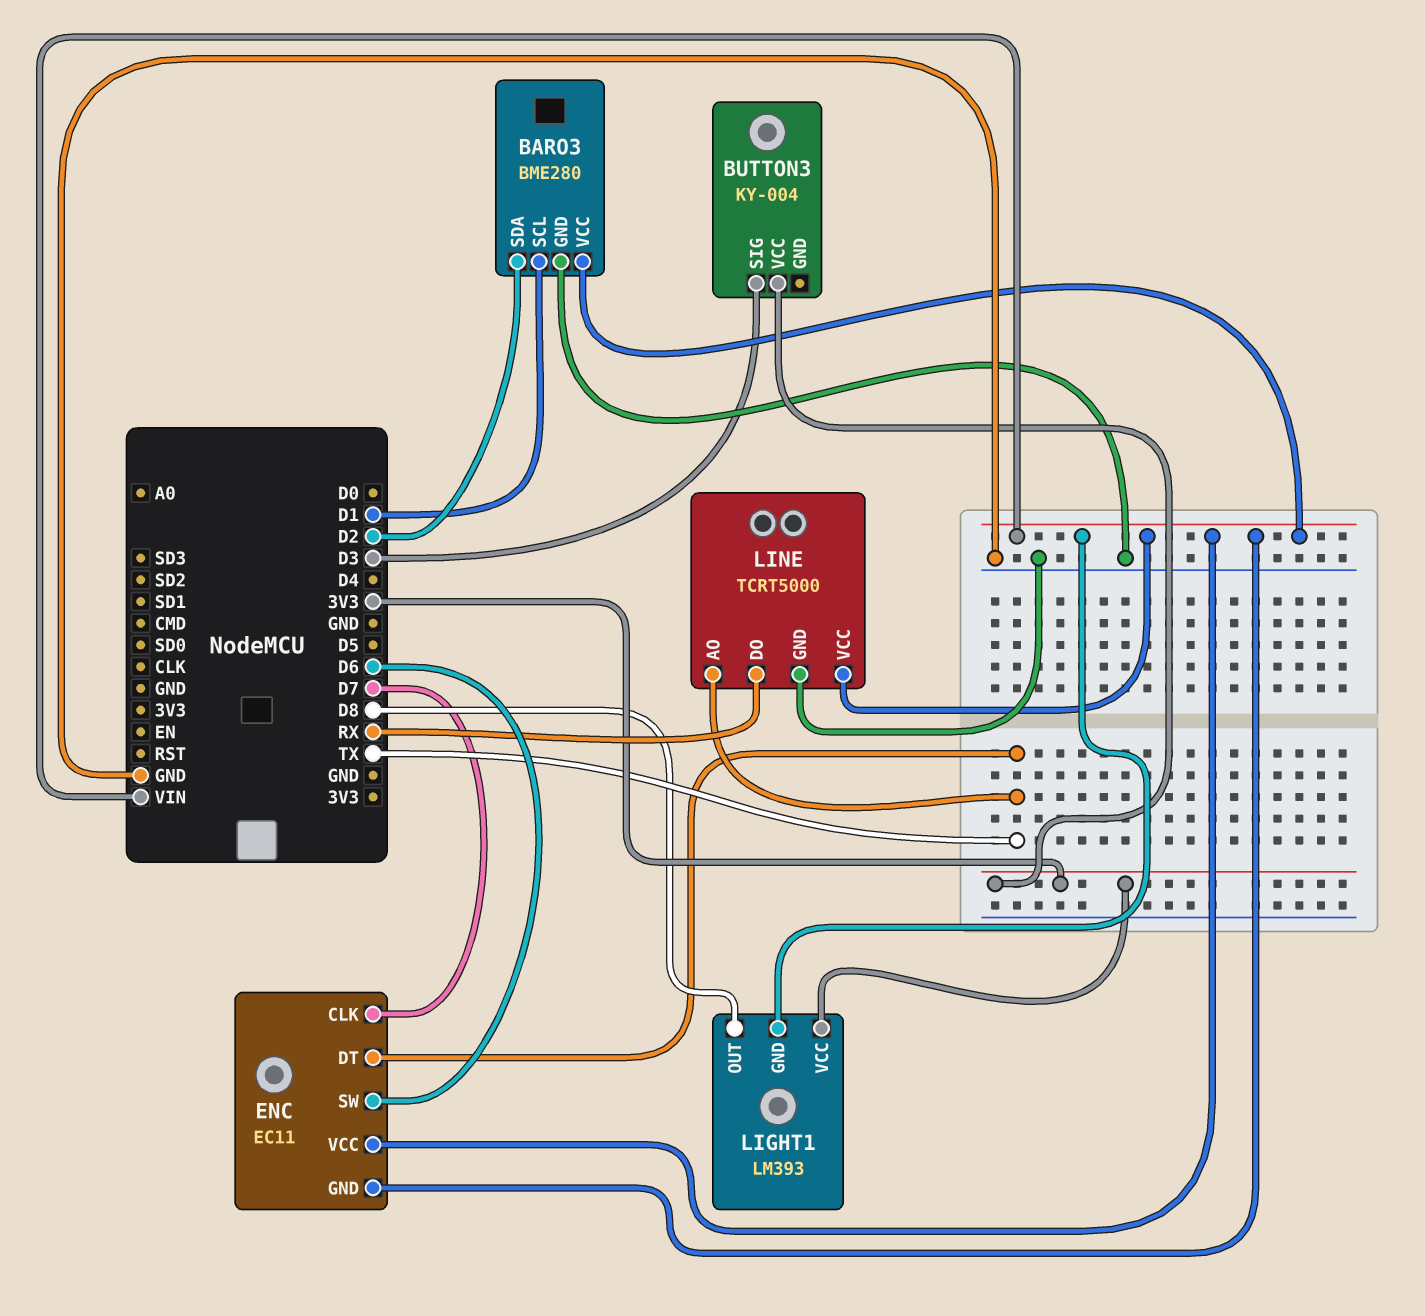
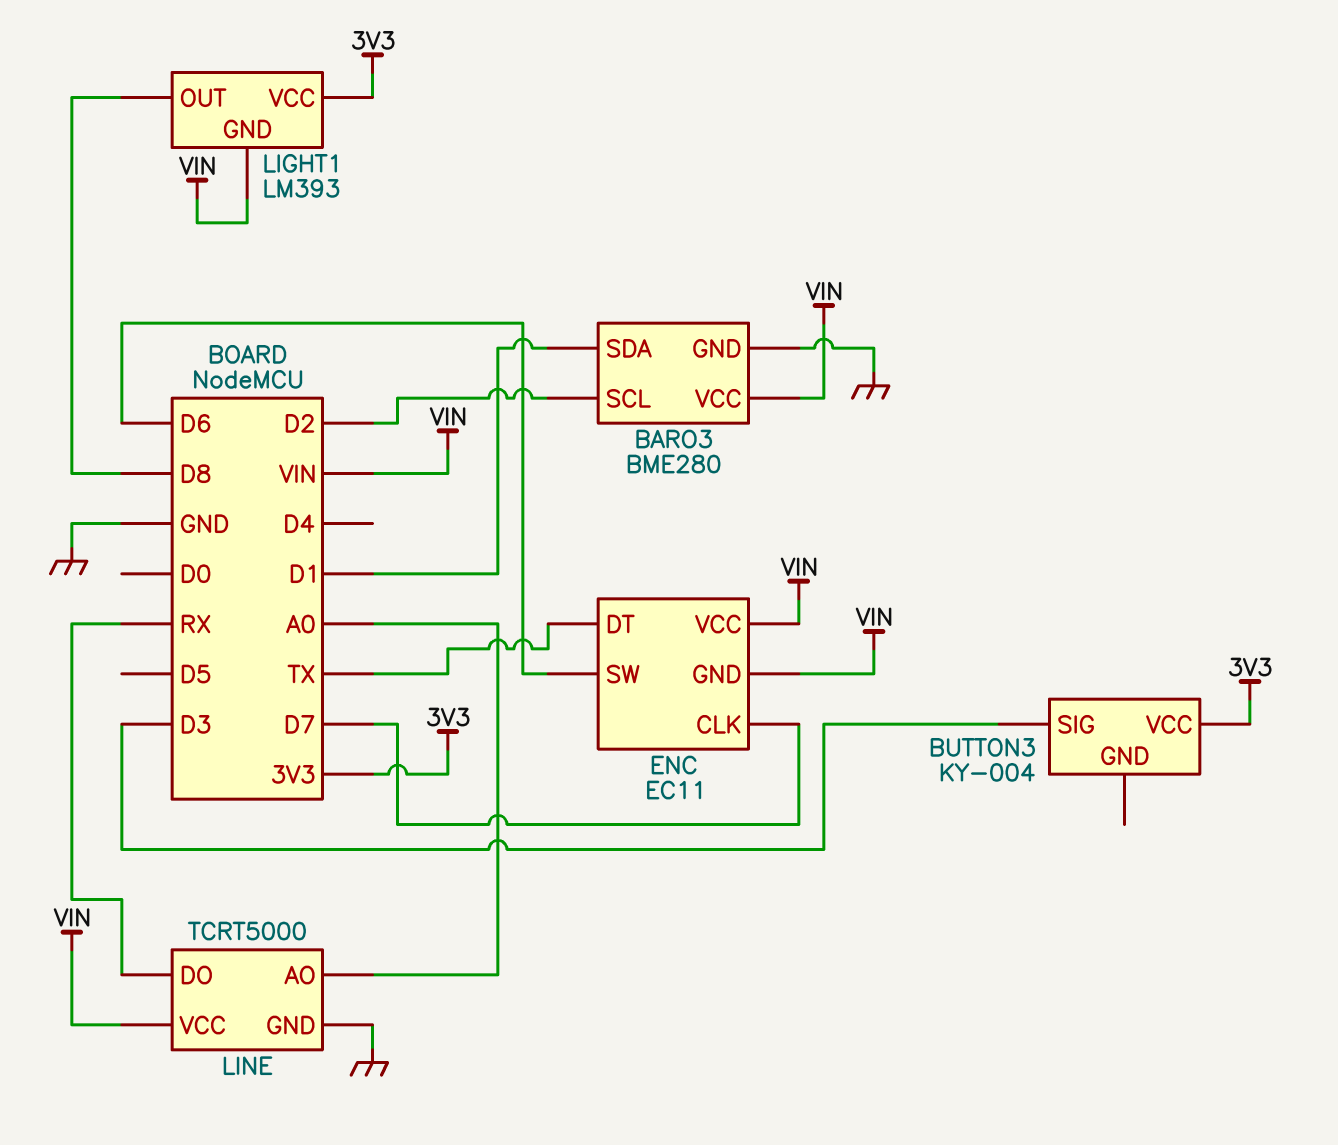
BARO3 pin SCL: D1 -> D2
BARO3 pin SDA: D2 -> D1
LINE pin AO: TX -> A0

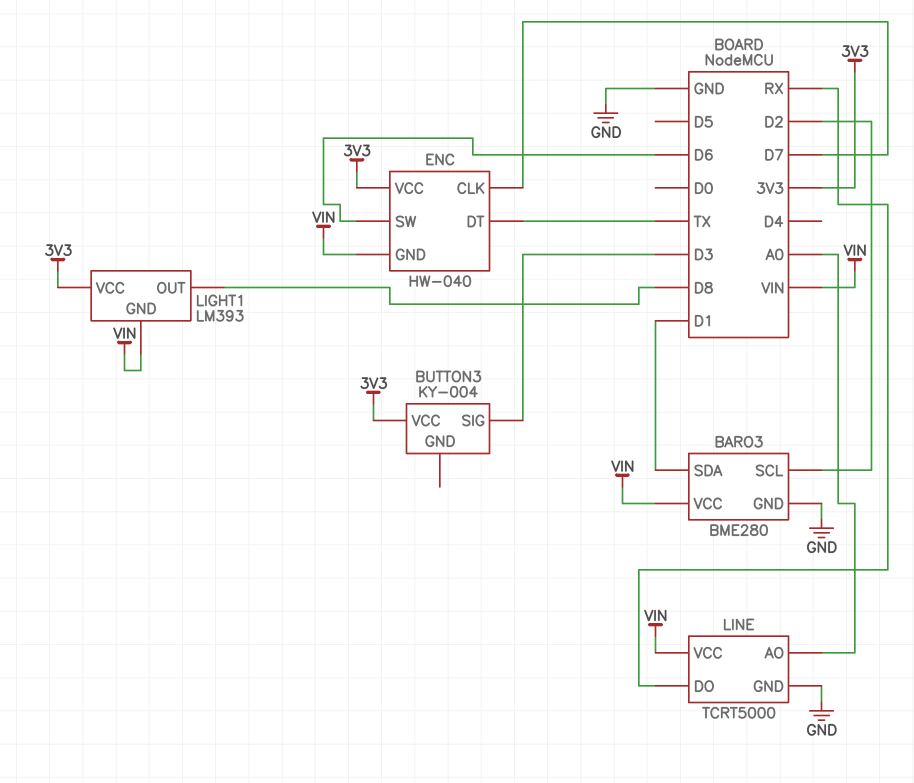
ENC: EC11 -> HW-040
ENC pin VCC: VIN -> 3V3

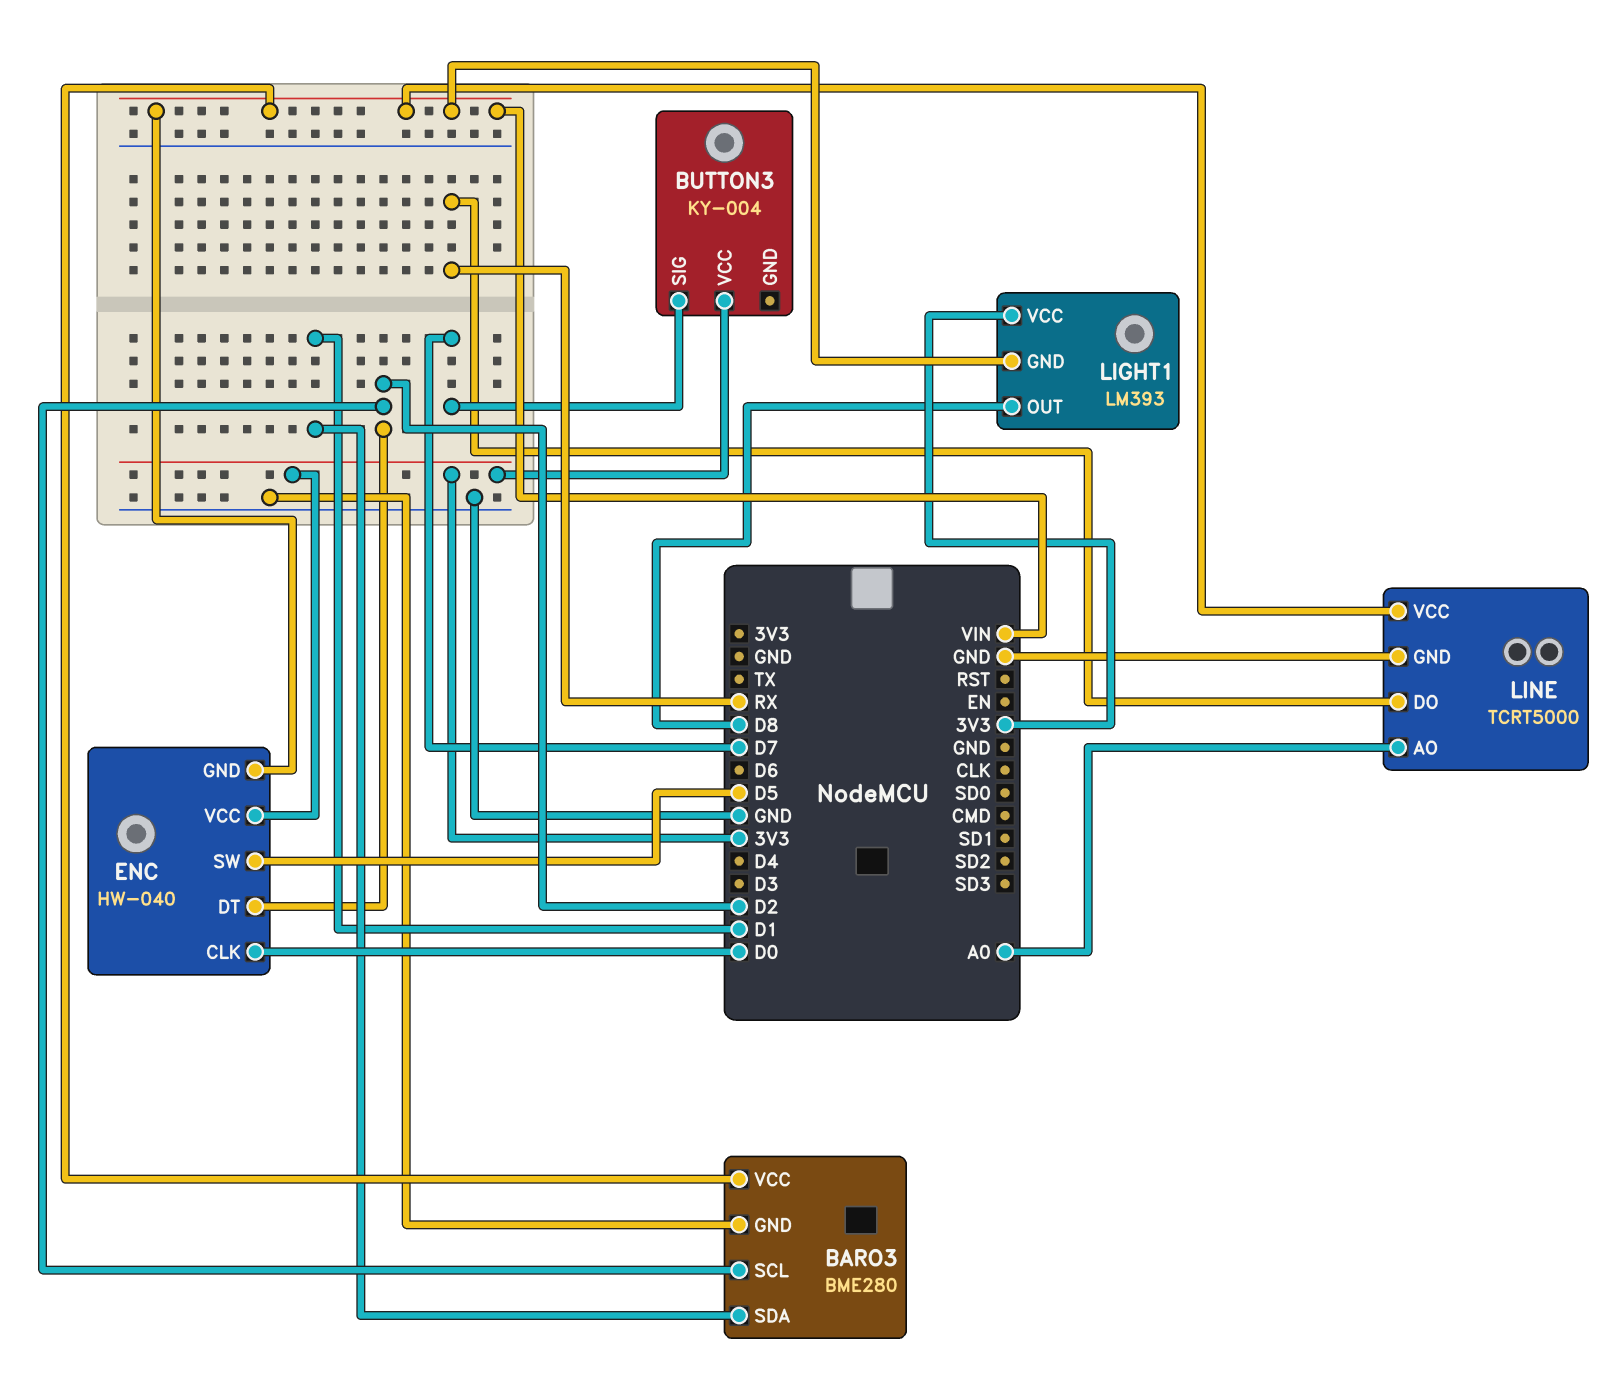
BUTTON3 pin SIG: D3 -> D7
ENC pin CLK: D7 -> D0
ENC pin DT: TX -> D2
ENC pin SW: D6 -> D5

